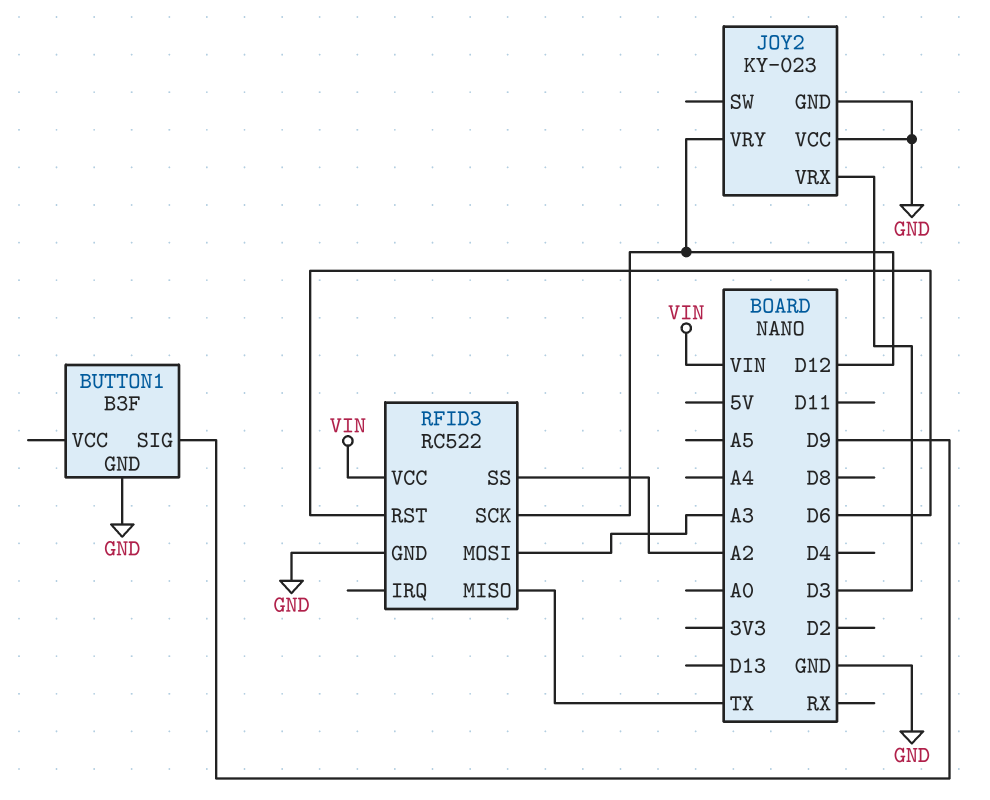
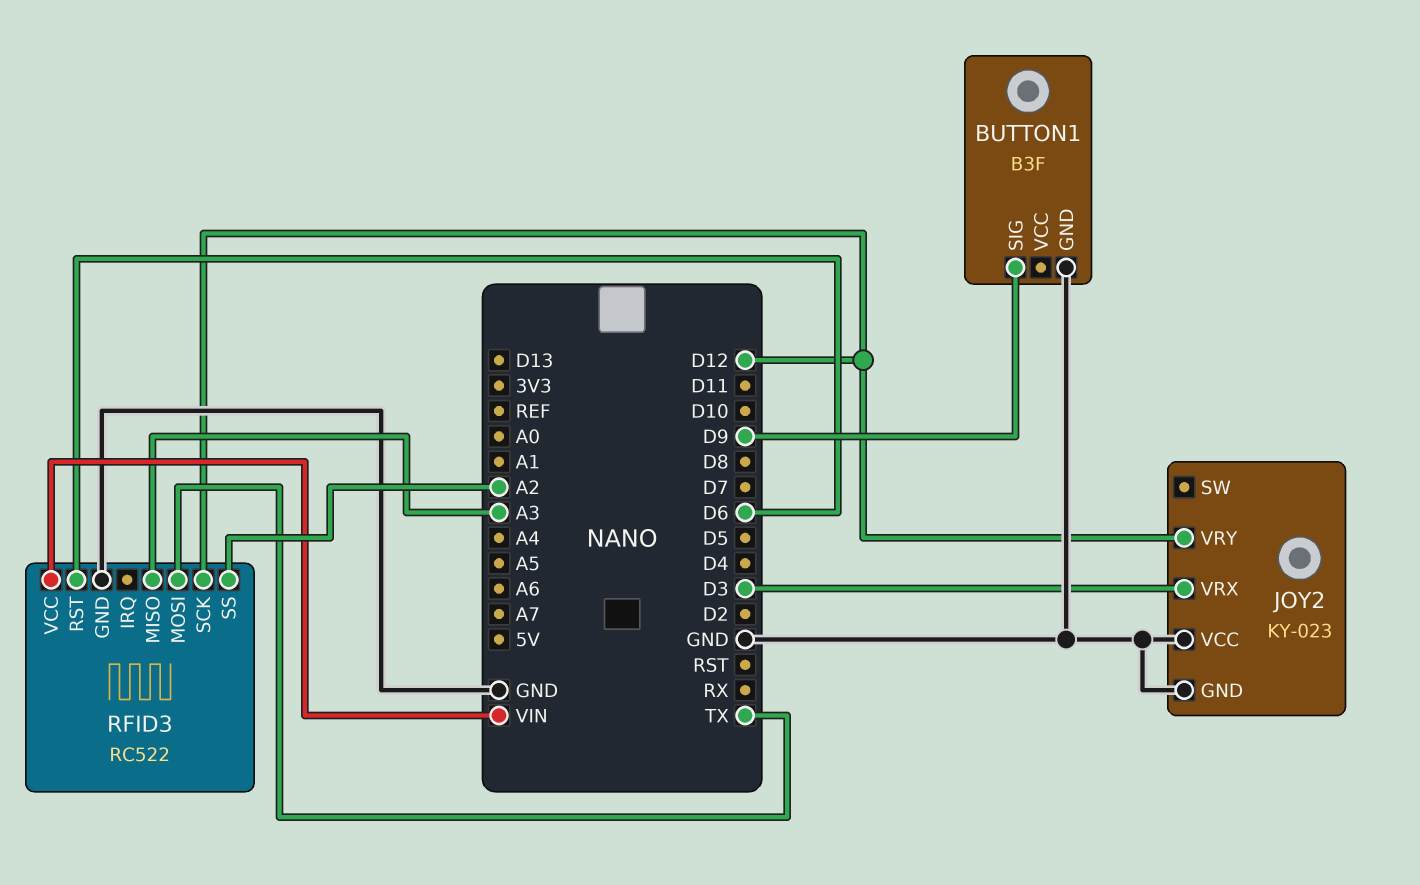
RFID3 pin MISO: TX -> A3
RFID3 pin MOSI: A3 -> TX

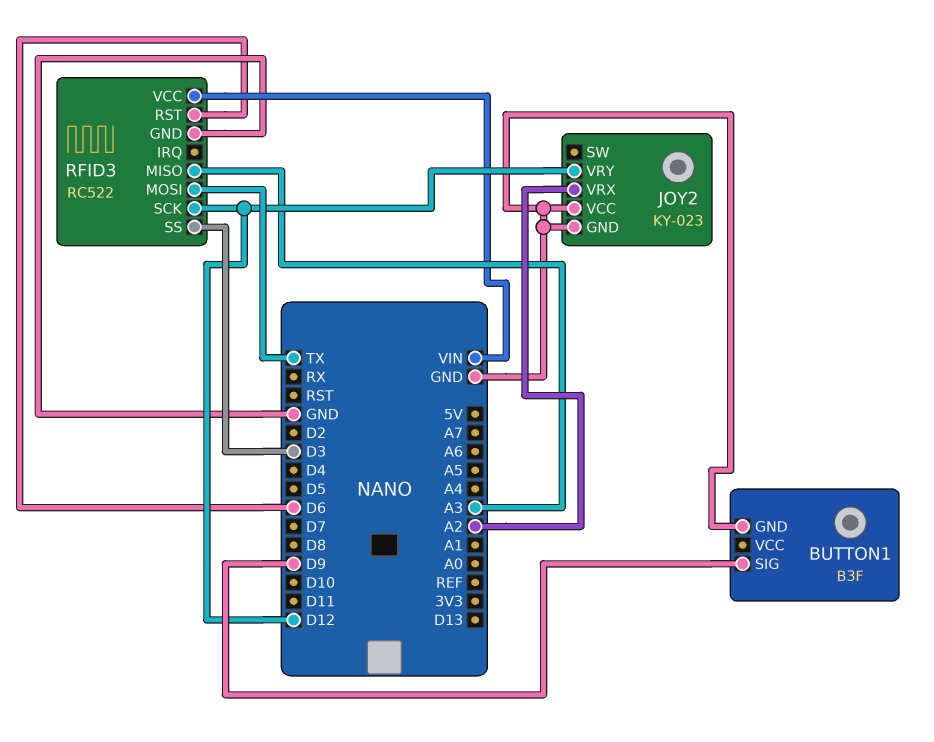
JOY2 pin VRX: D3 -> A2
RFID3 pin SS: A2 -> D3

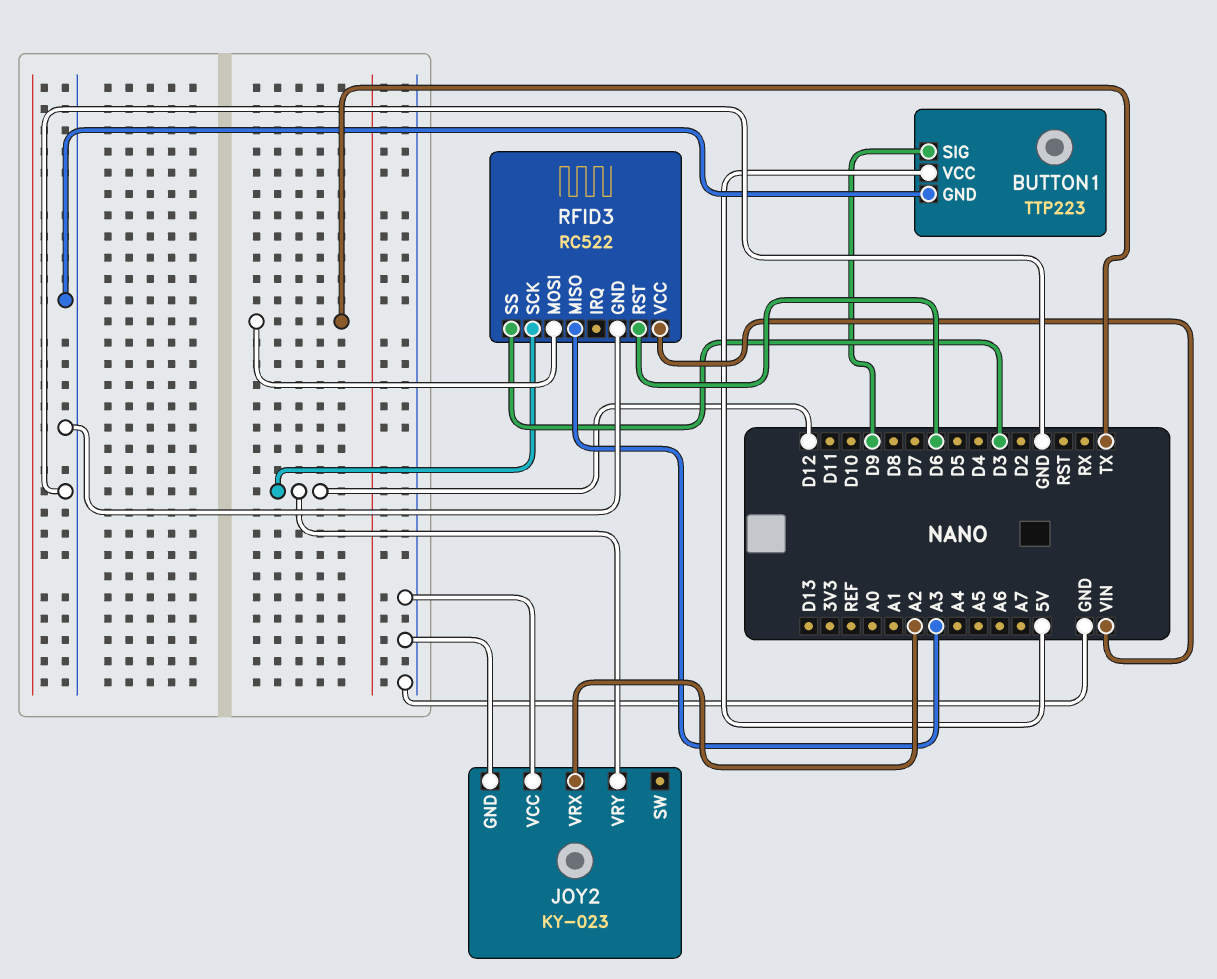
BUTTON1: B3F -> TTP223
BUTTON1 pin VCC: none -> 5V

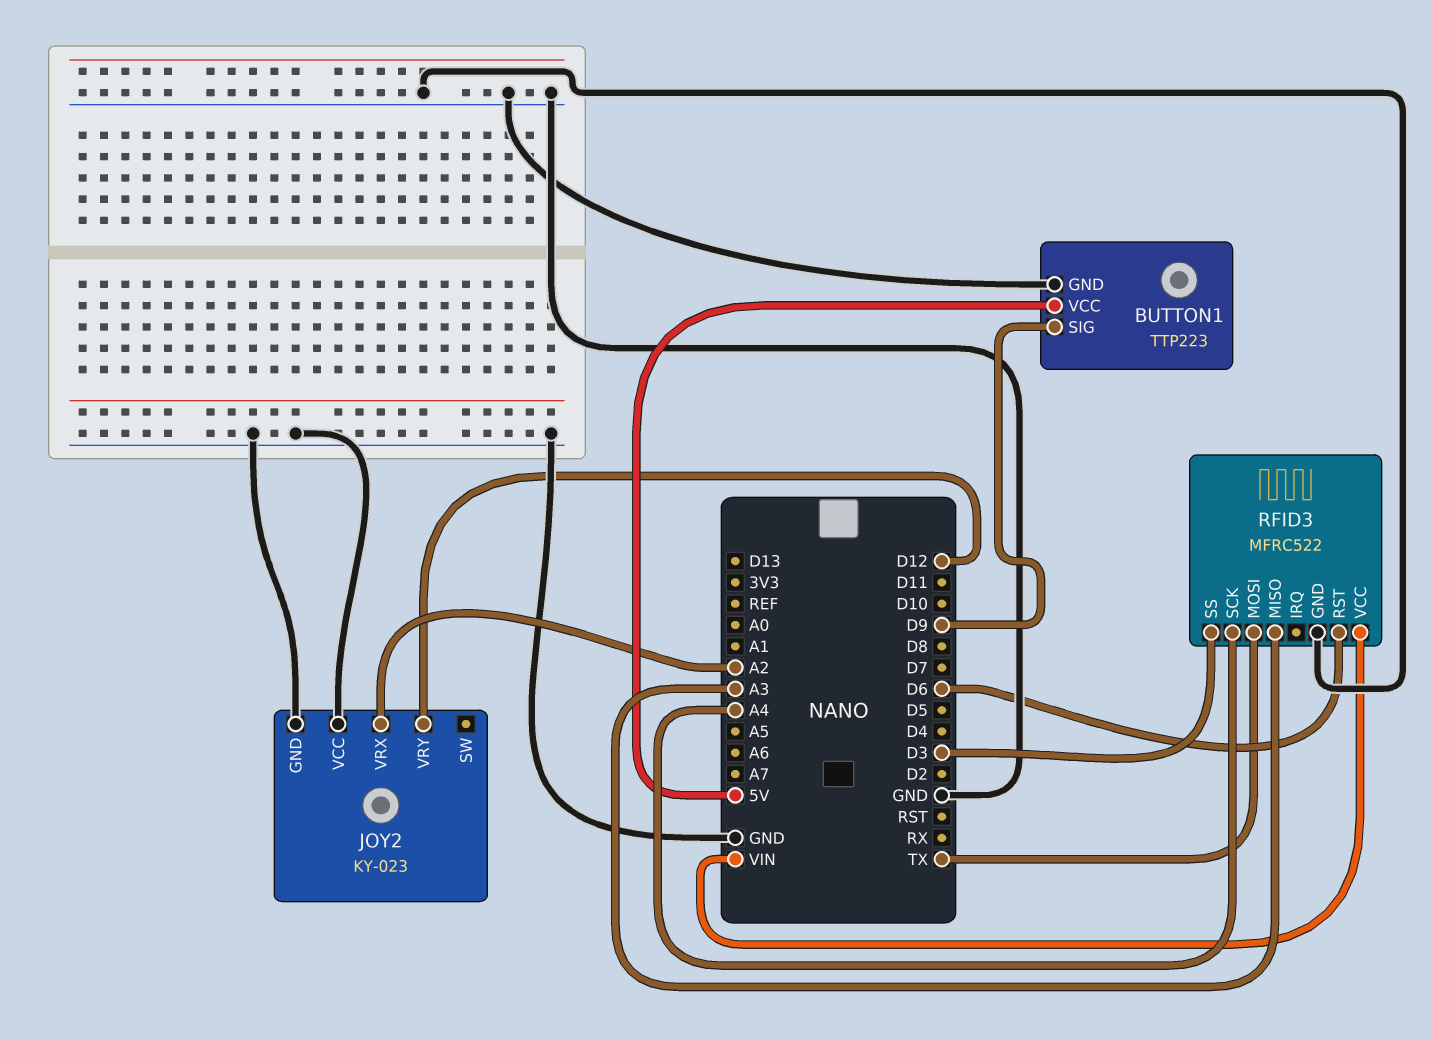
RFID3: RC522 -> MFRC522
RFID3 pin SCK: D12 -> A4

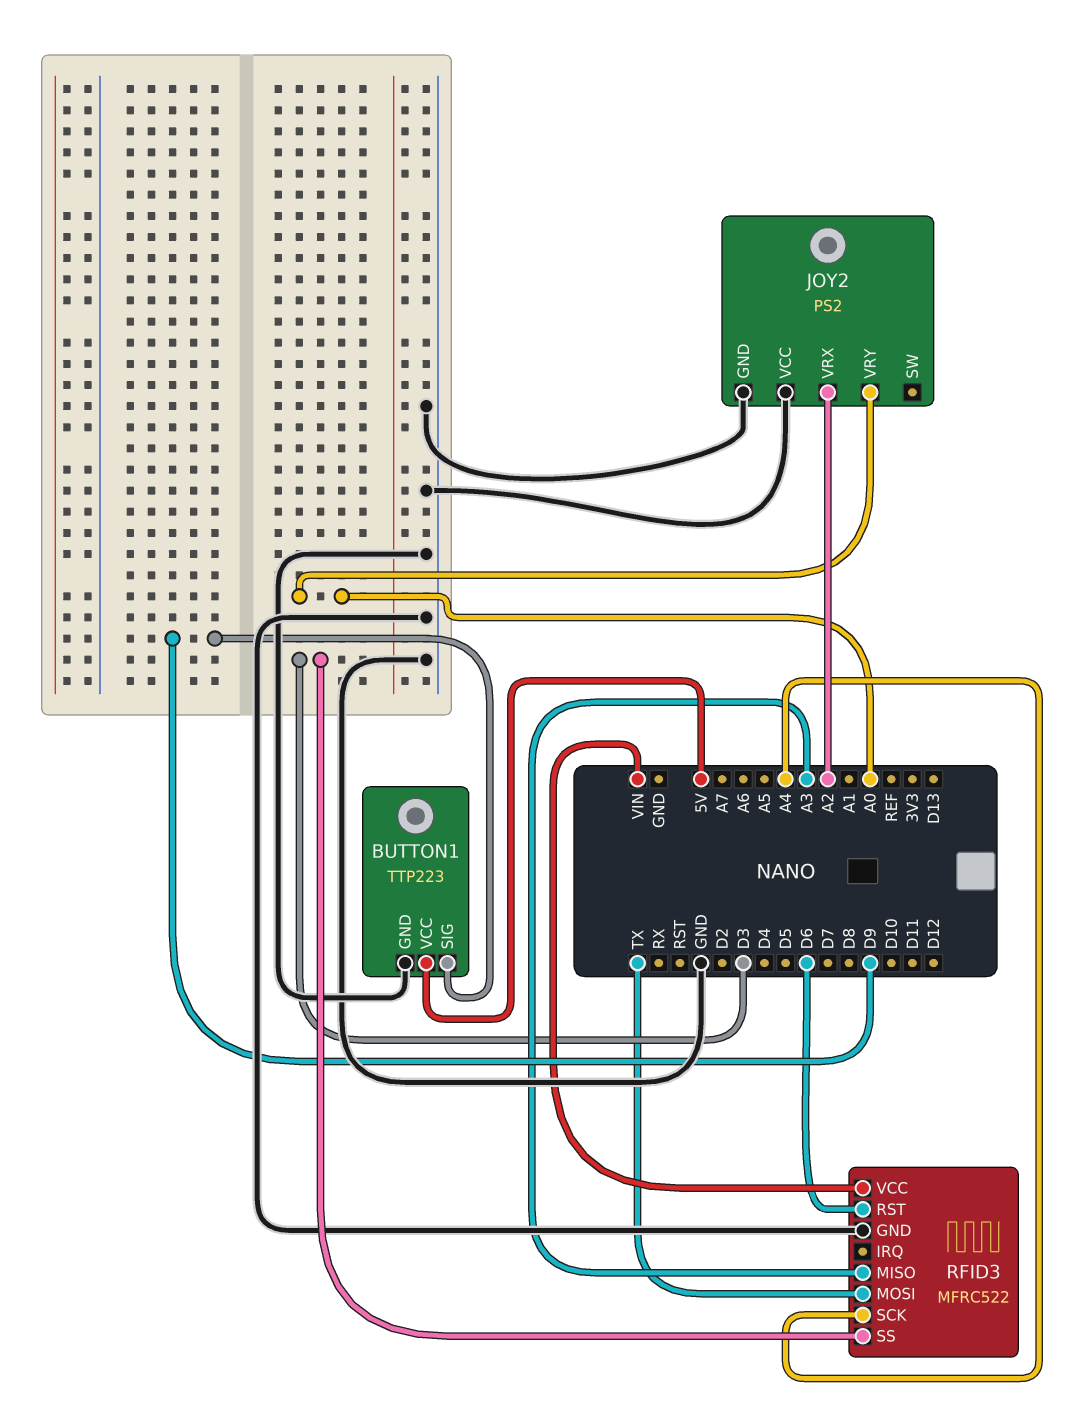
JOY2: KY-023 -> PS2
JOY2 pin VRY: D12 -> A0

